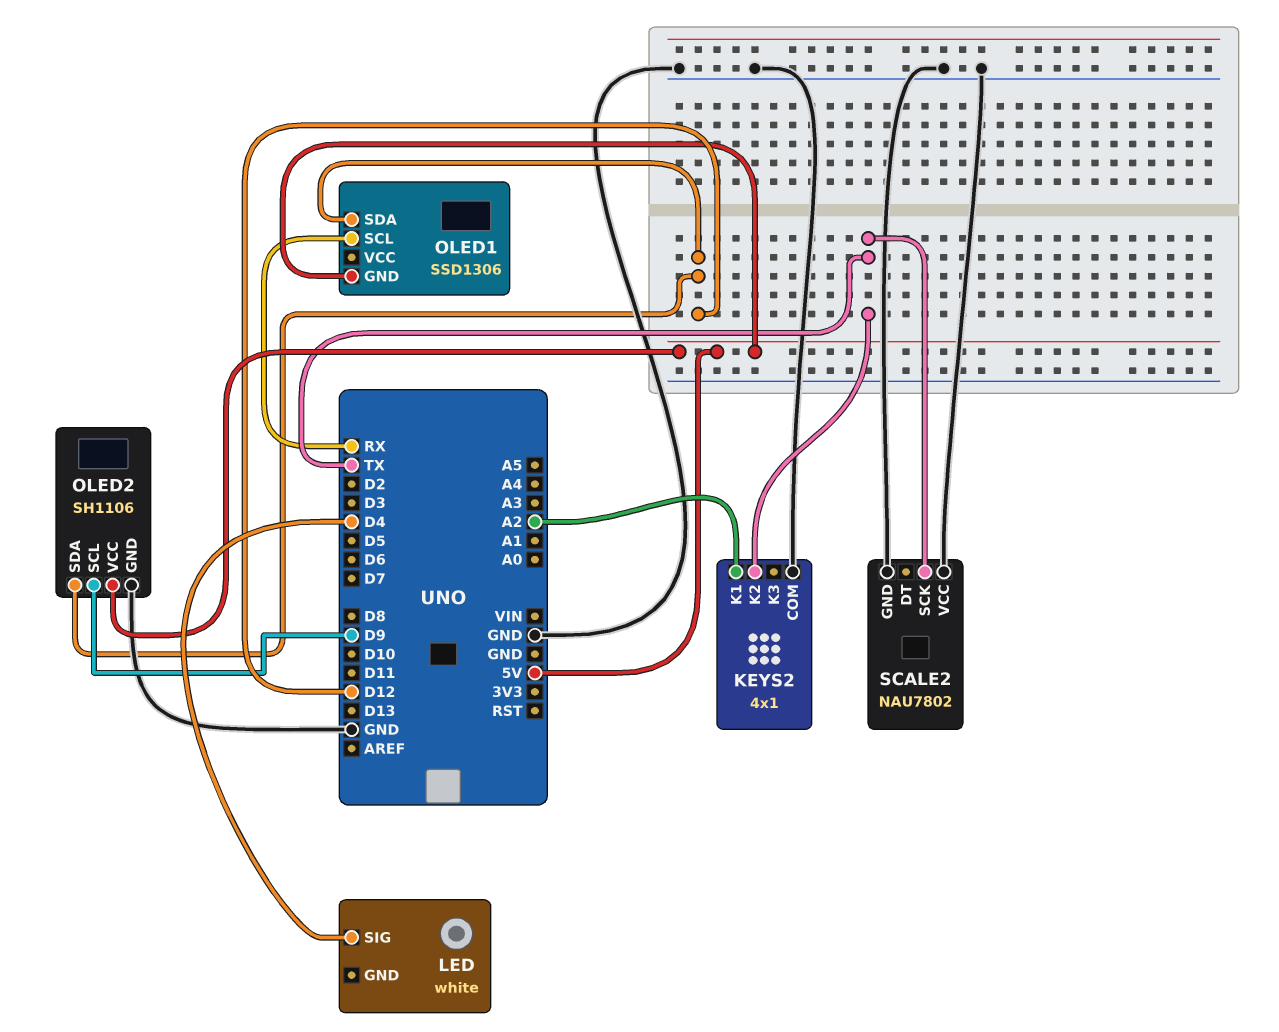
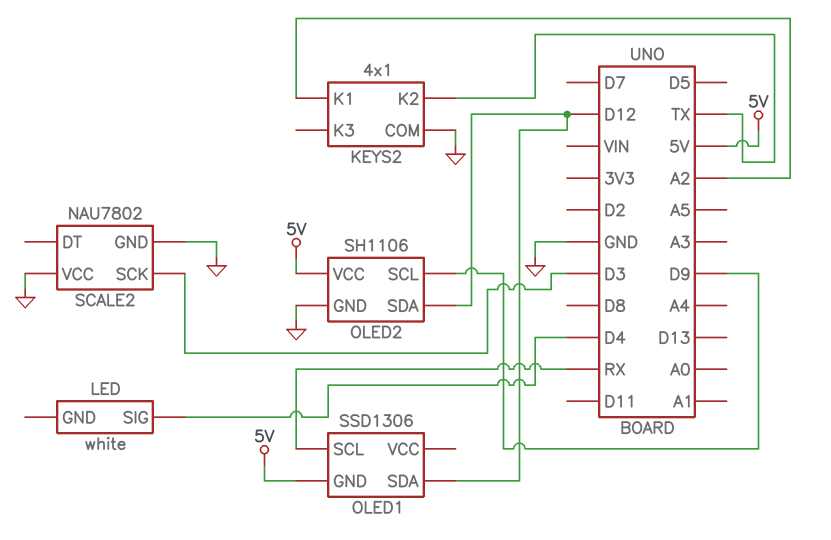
SCALE2 pin SCK: TX -> D3

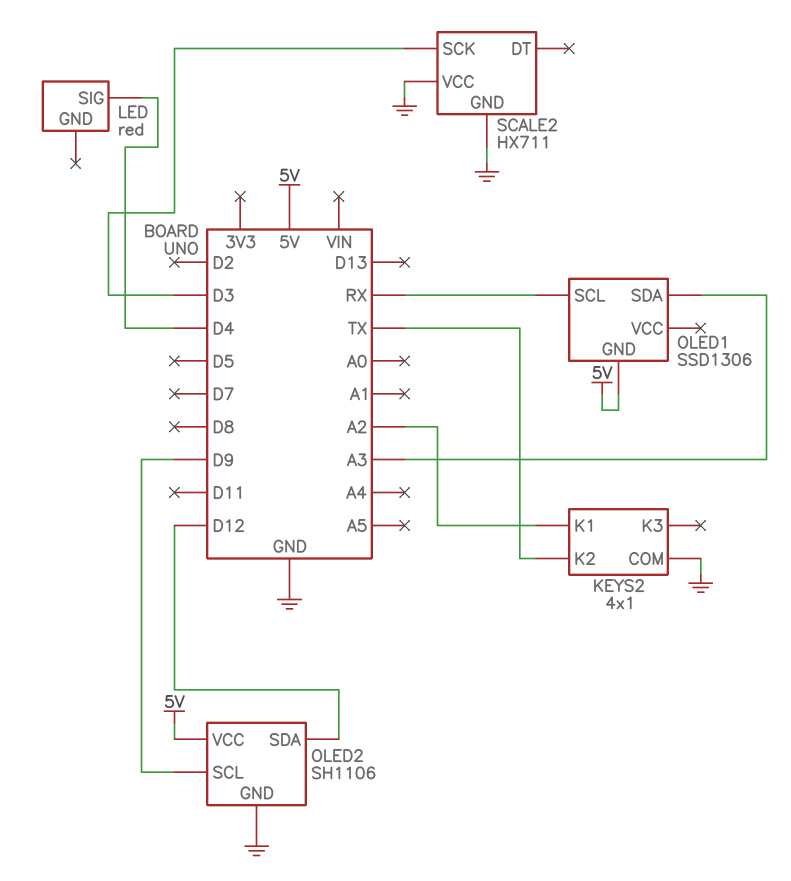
LED: white -> red
OLED1 pin SDA: D12 -> A3
SCALE2: NAU7802 -> HX711

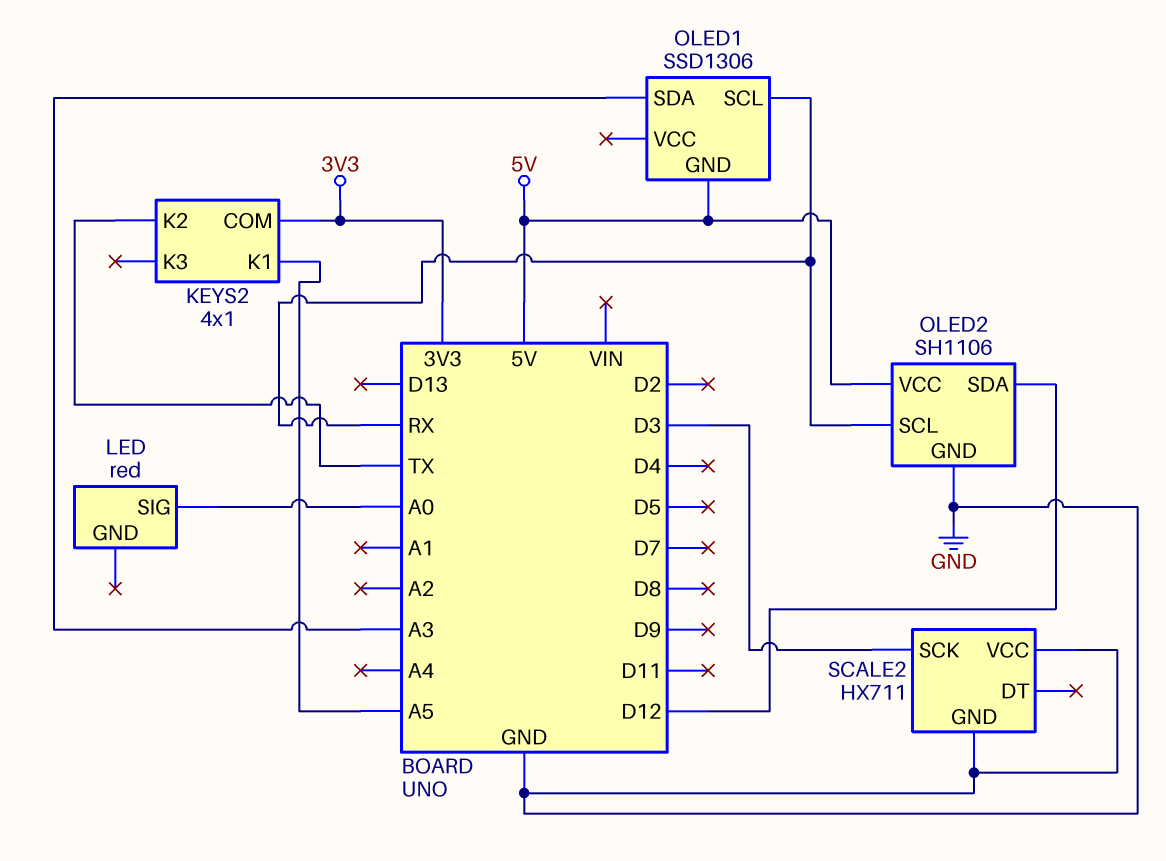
KEYS2 pin COM: GND -> 3V3
KEYS2 pin K1: A2 -> A5
LED pin SIG: D4 -> A0
OLED2 pin SCL: D9 -> RX

